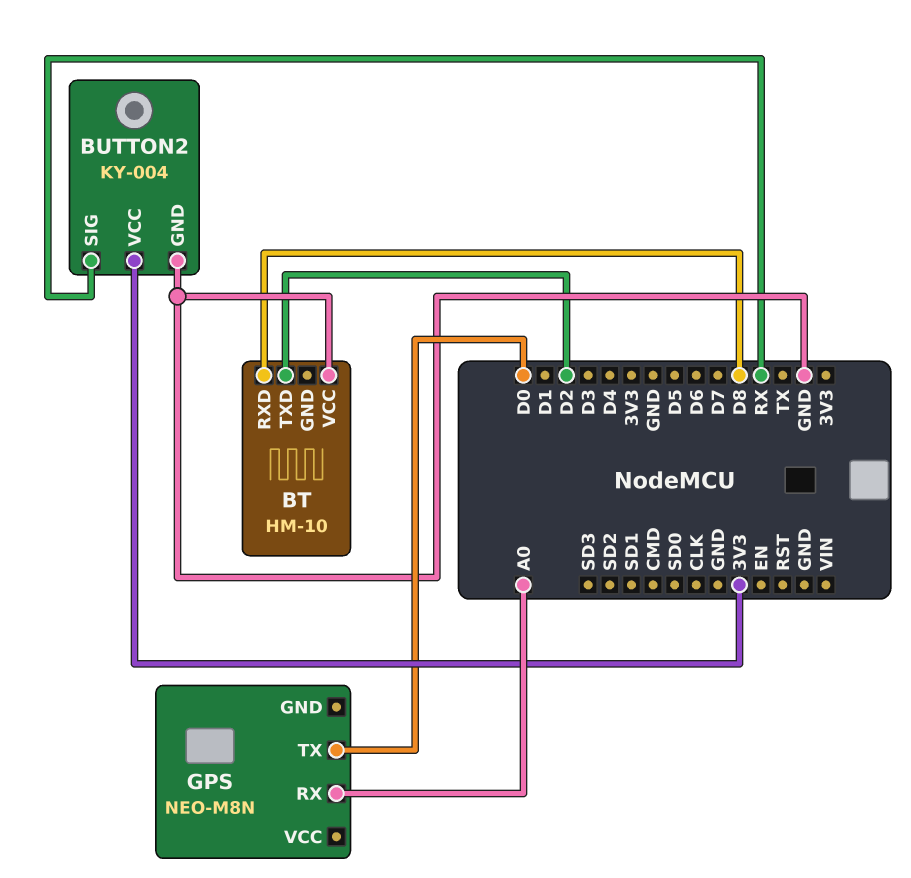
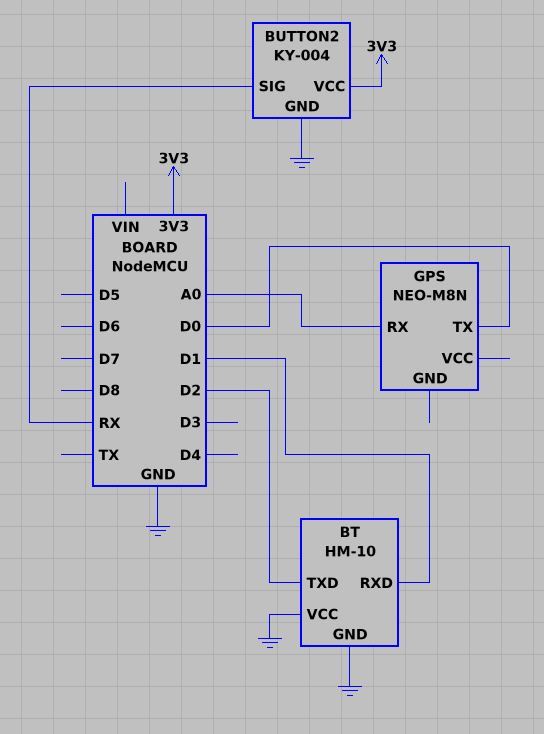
BT pin GND: none -> GND
BT pin RXD: D8 -> D1

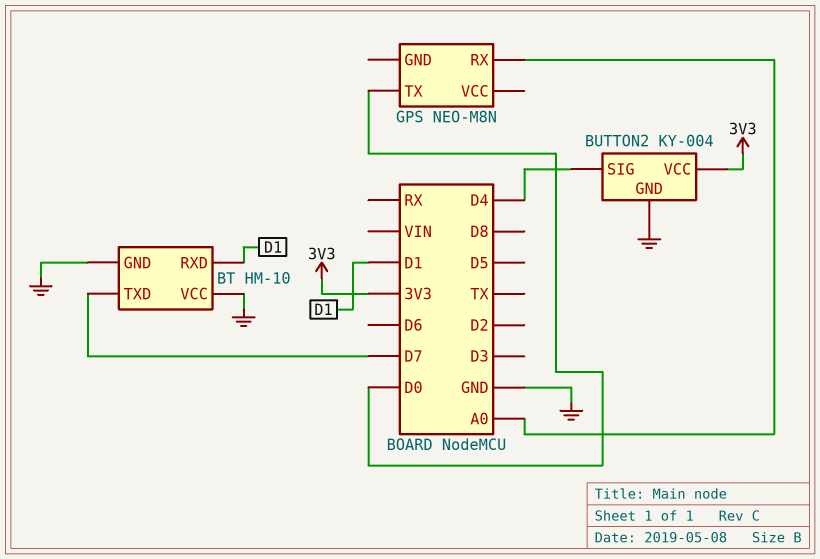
BT pin TXD: D2 -> D7
BUTTON2 pin SIG: RX -> D4

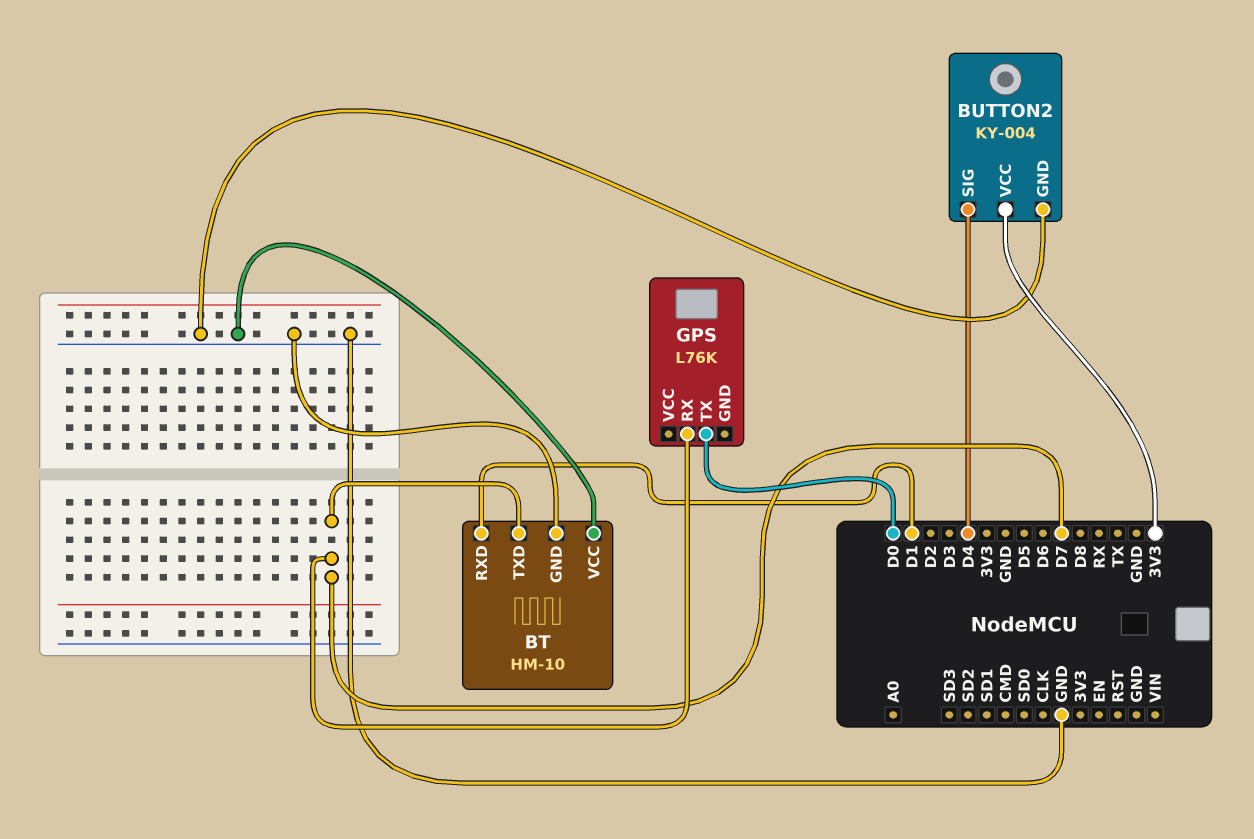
GPS: NEO-M8N -> L76K
GPS pin RX: A0 -> D7

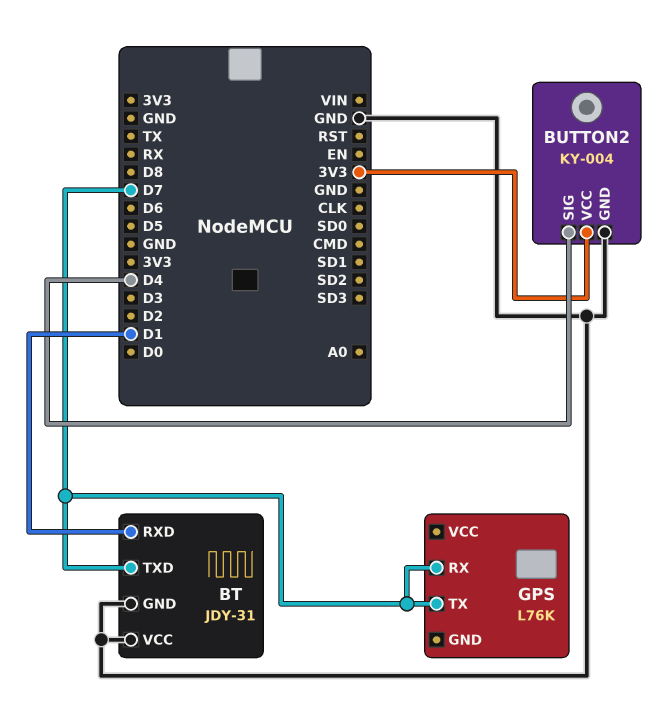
BT: HM-10 -> JDY-31
GPS pin TX: D0 -> D7

